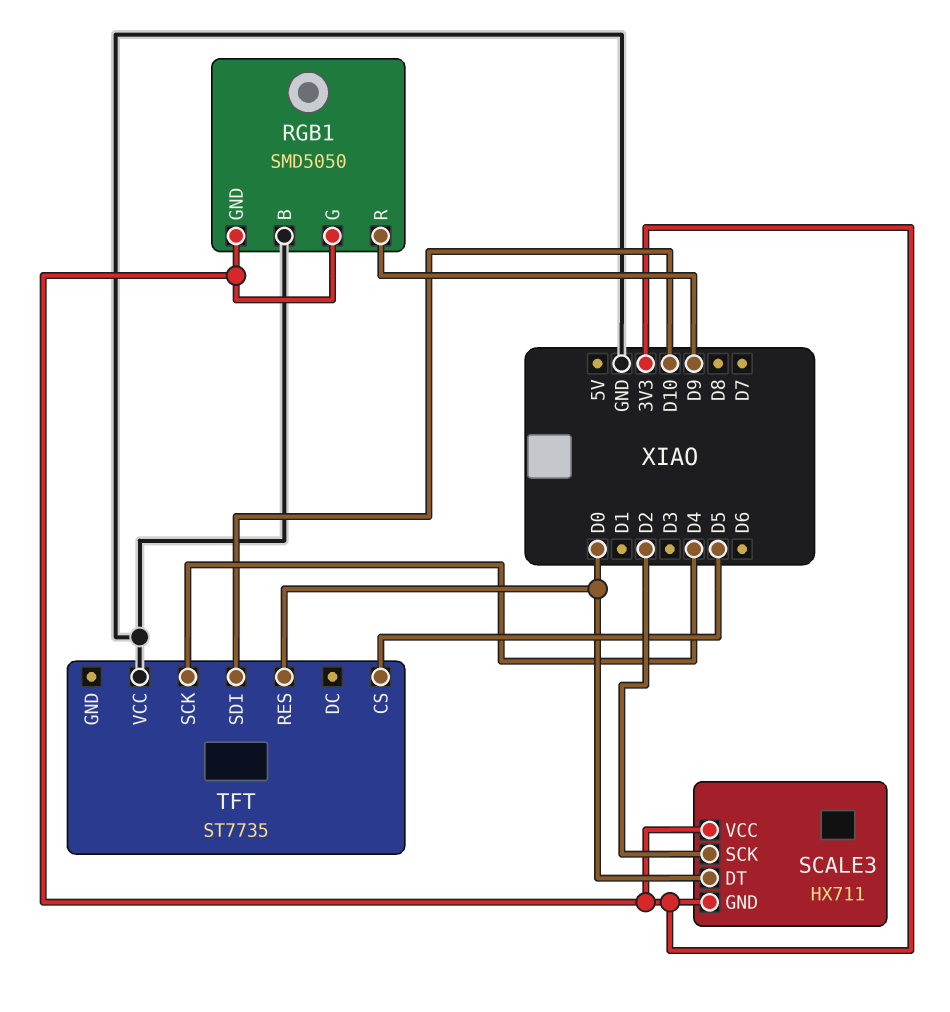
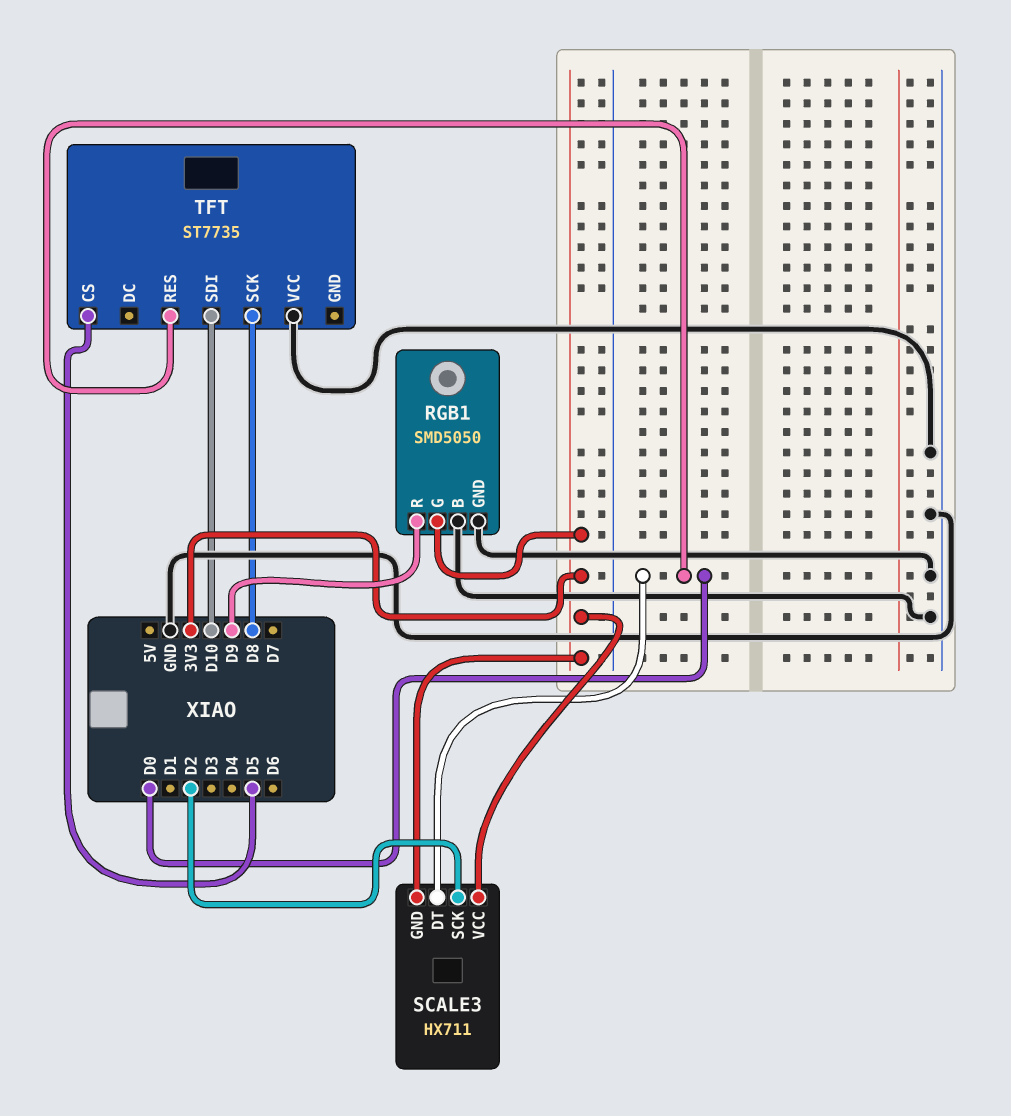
RGB1 pin GND: 3V3 -> GND
TFT pin SCK: D4 -> D8

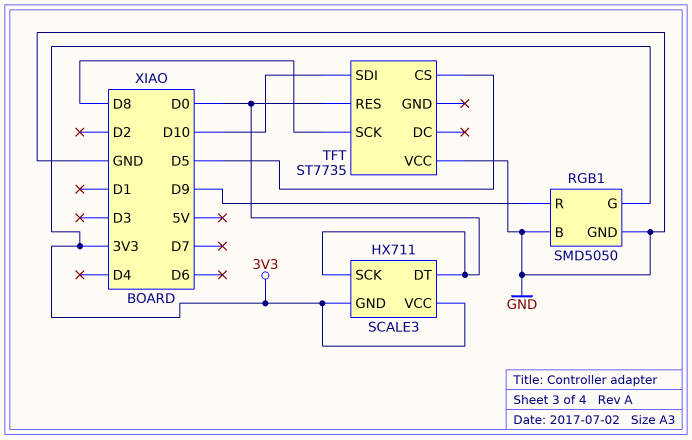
SCALE3 pin SCK: D2 -> D0

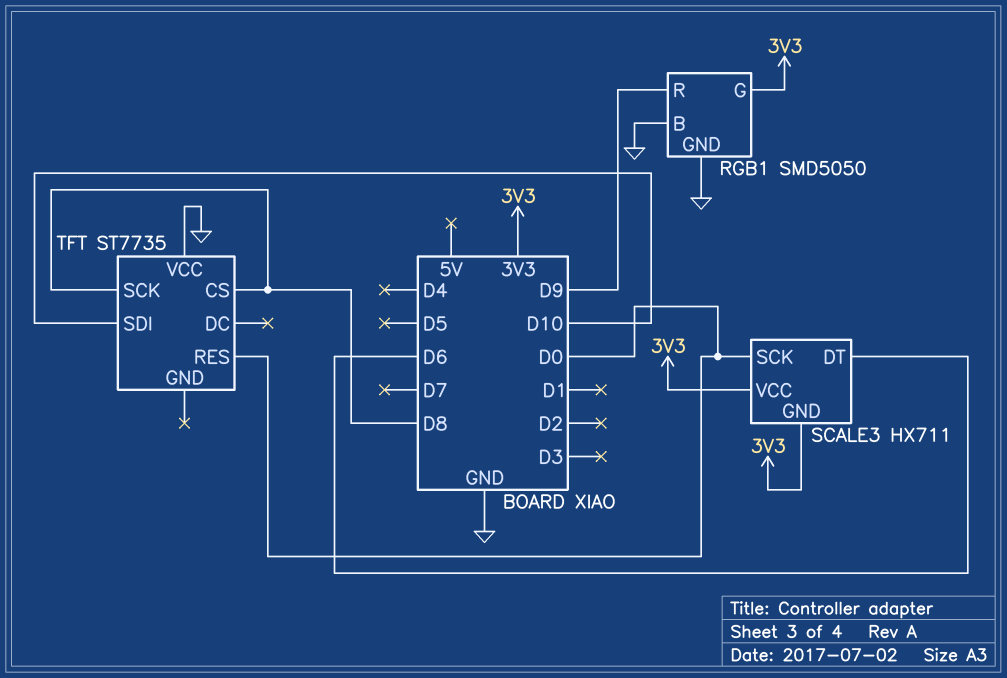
SCALE3 pin DT: D0 -> D6
TFT pin CS: D5 -> D8

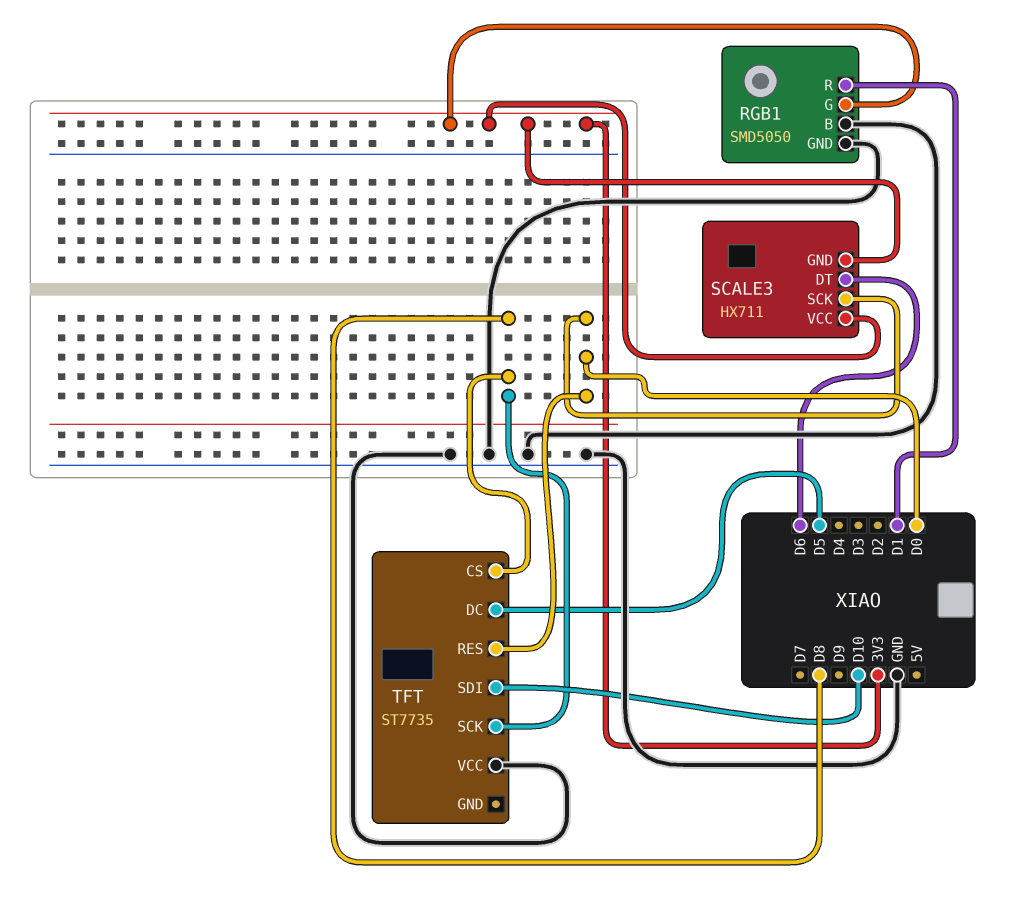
RGB1 pin R: D9 -> D1
TFT pin DC: none -> D5

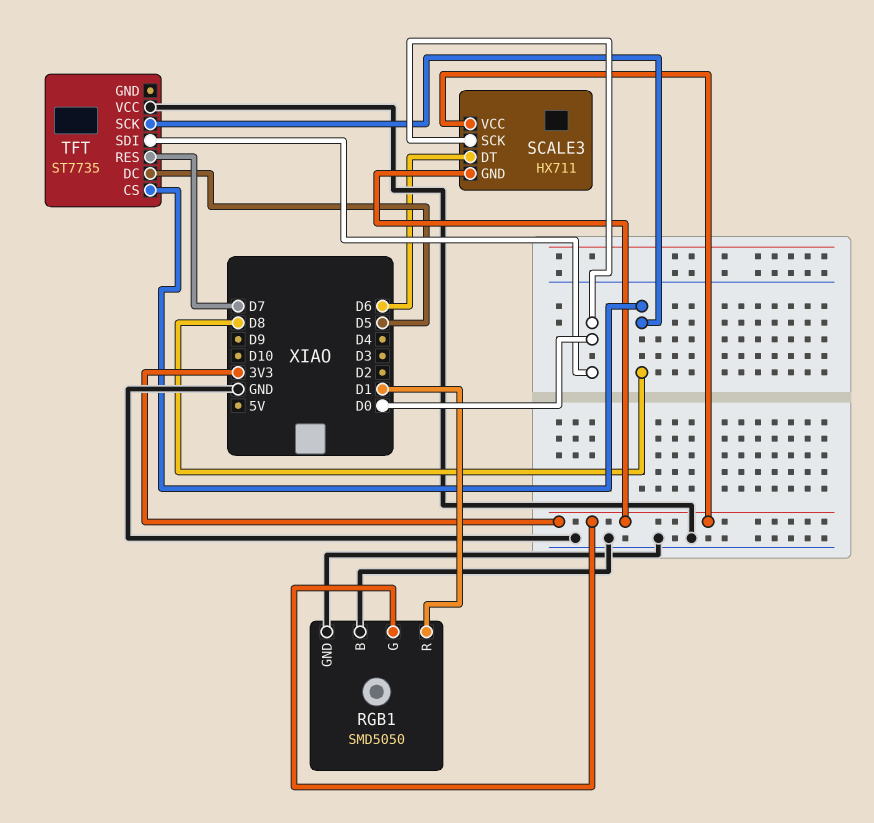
TFT pin RES: D0 -> D7
TFT pin SDI: D10 -> D0

